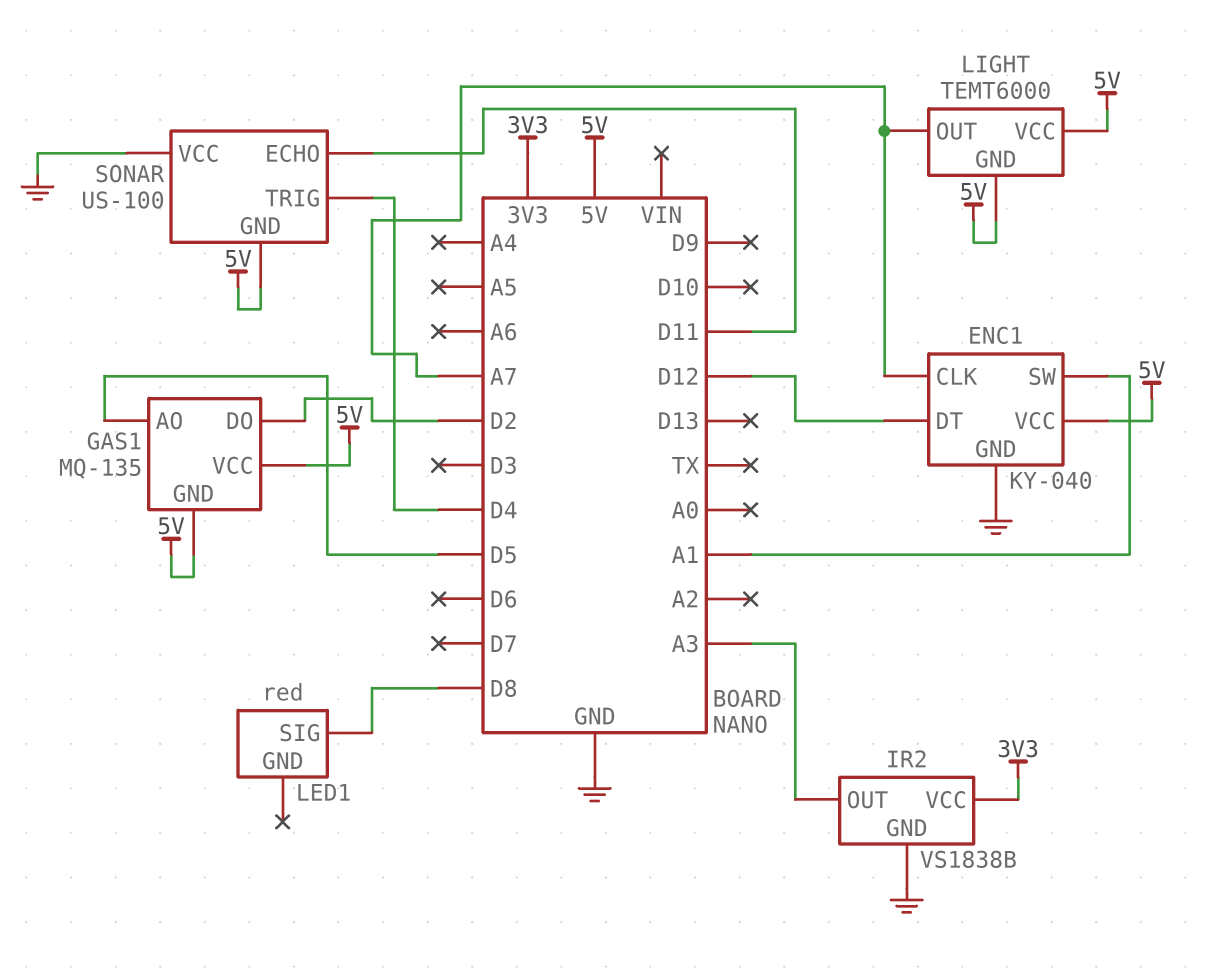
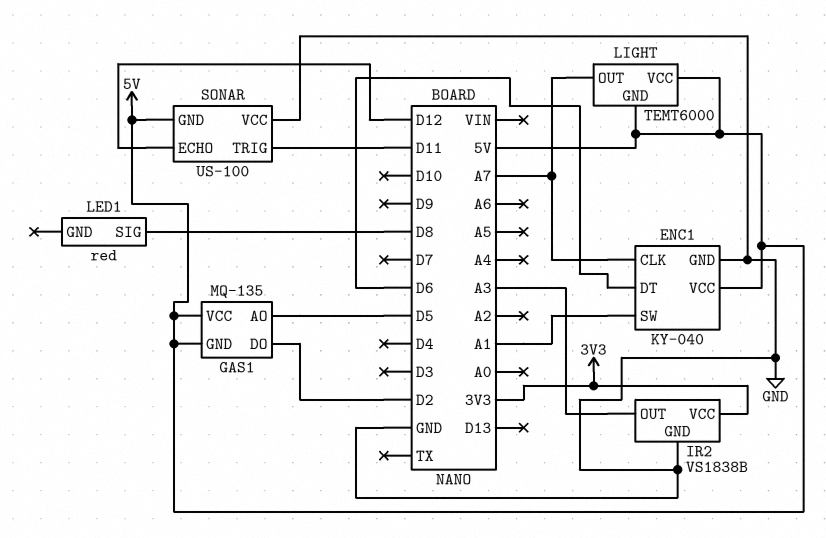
ENC1 pin DT: D12 -> D6
SONAR pin ECHO: D11 -> D12
SONAR pin TRIG: D4 -> D11

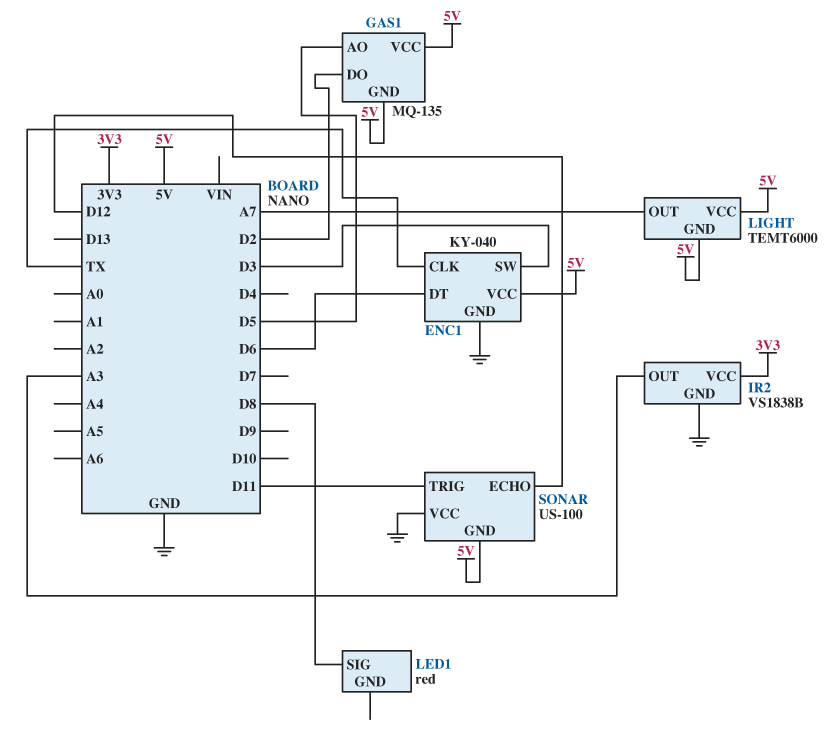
ENC1 pin CLK: A7 -> TX
ENC1 pin SW: A1 -> D3

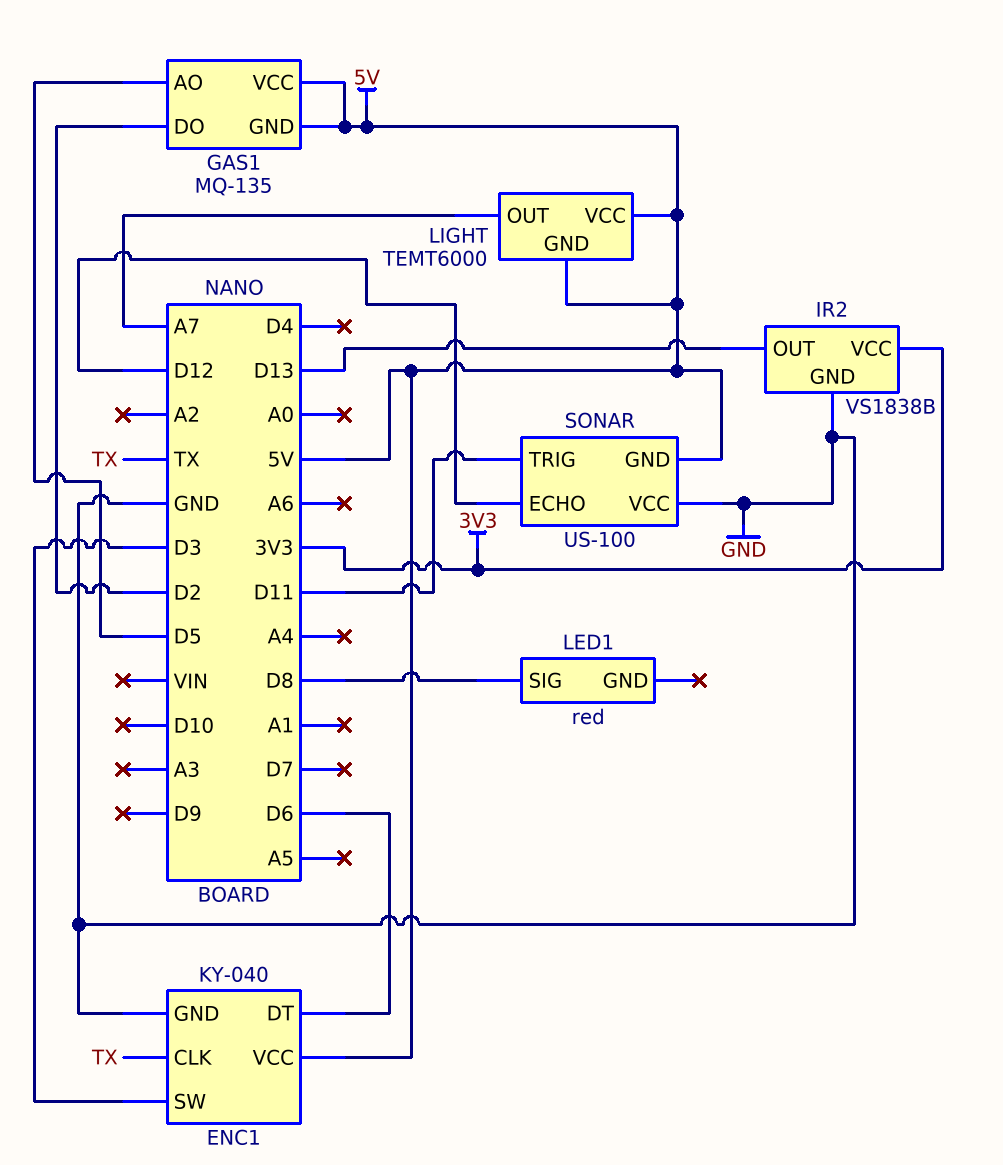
IR2 pin OUT: A3 -> D13

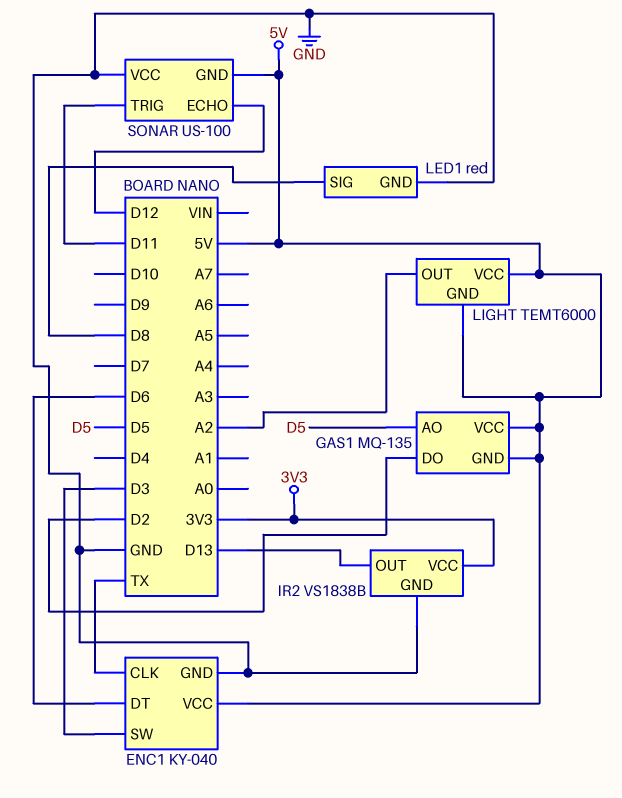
LED1 pin GND: none -> GND
LIGHT pin OUT: A7 -> A2

